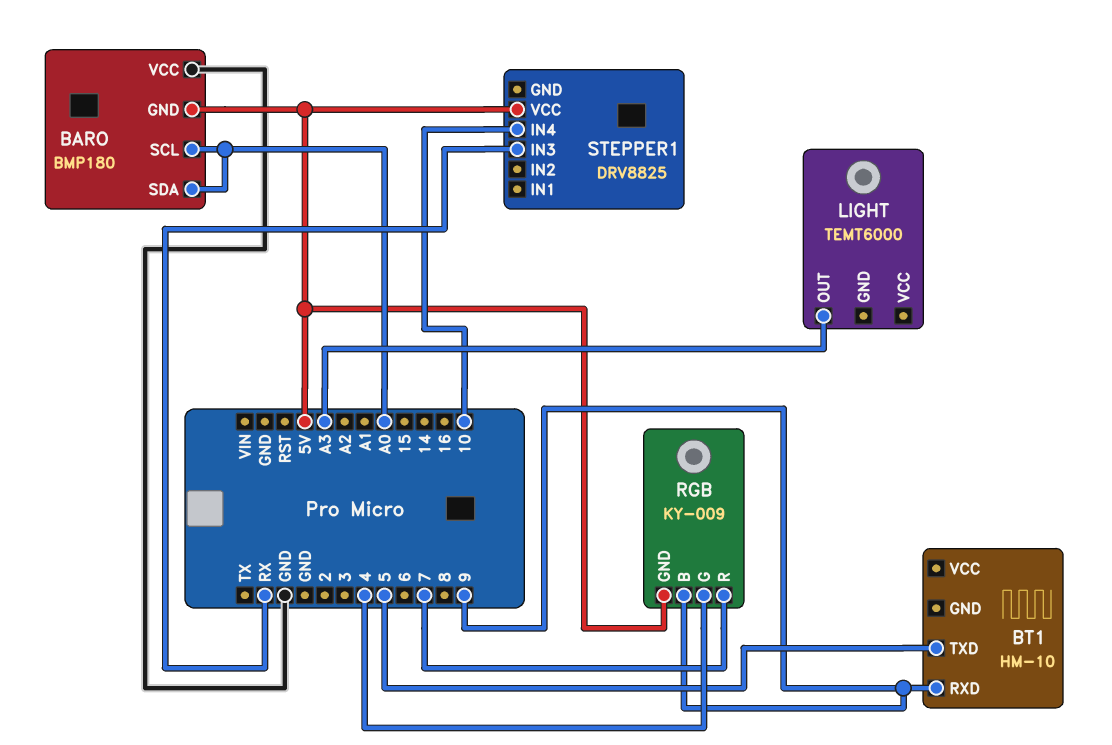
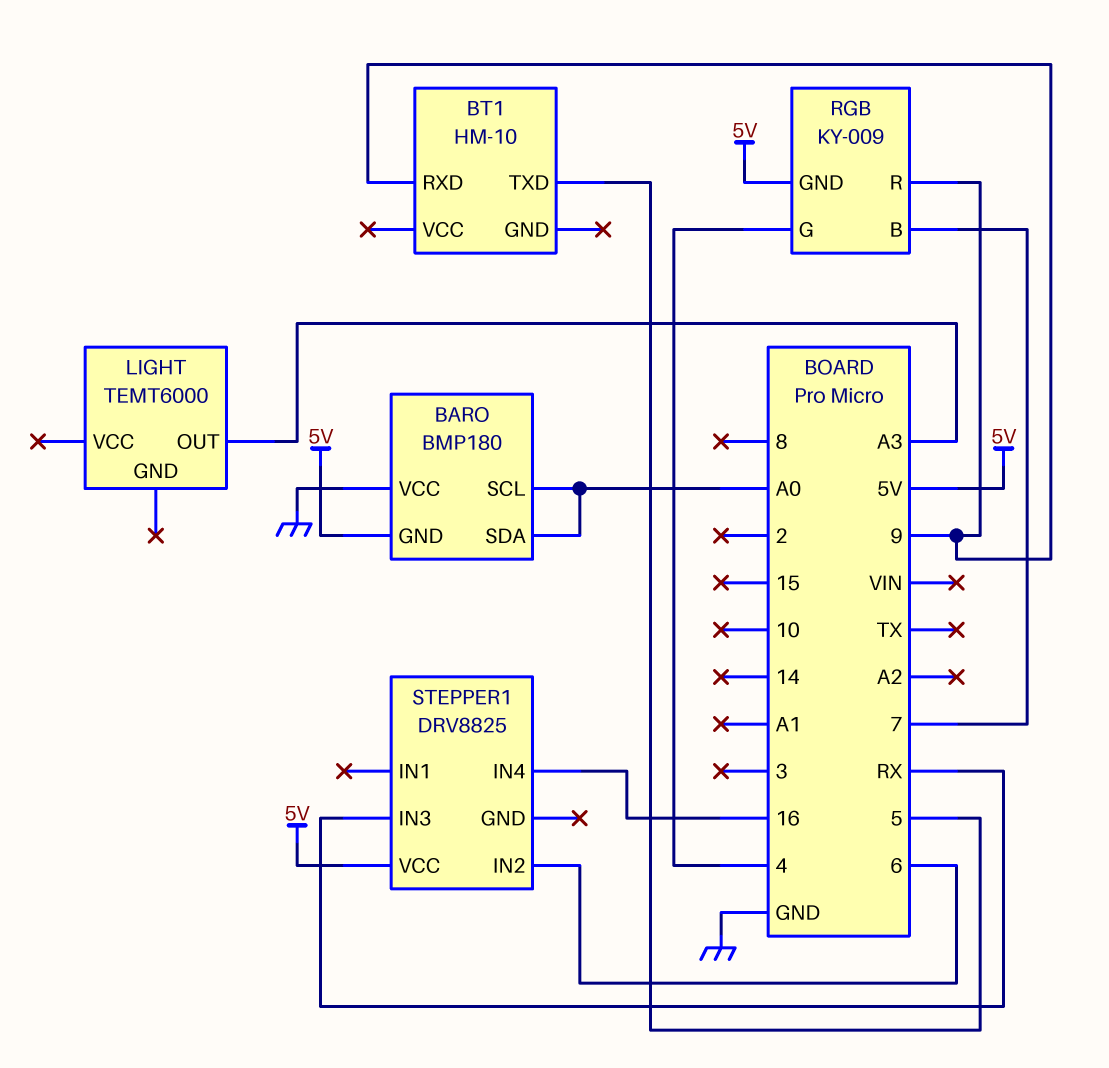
RGB pin B: 9 -> 7
RGB pin R: 7 -> 9
STEPPER1 pin IN2: none -> 6
STEPPER1 pin IN4: 10 -> 16

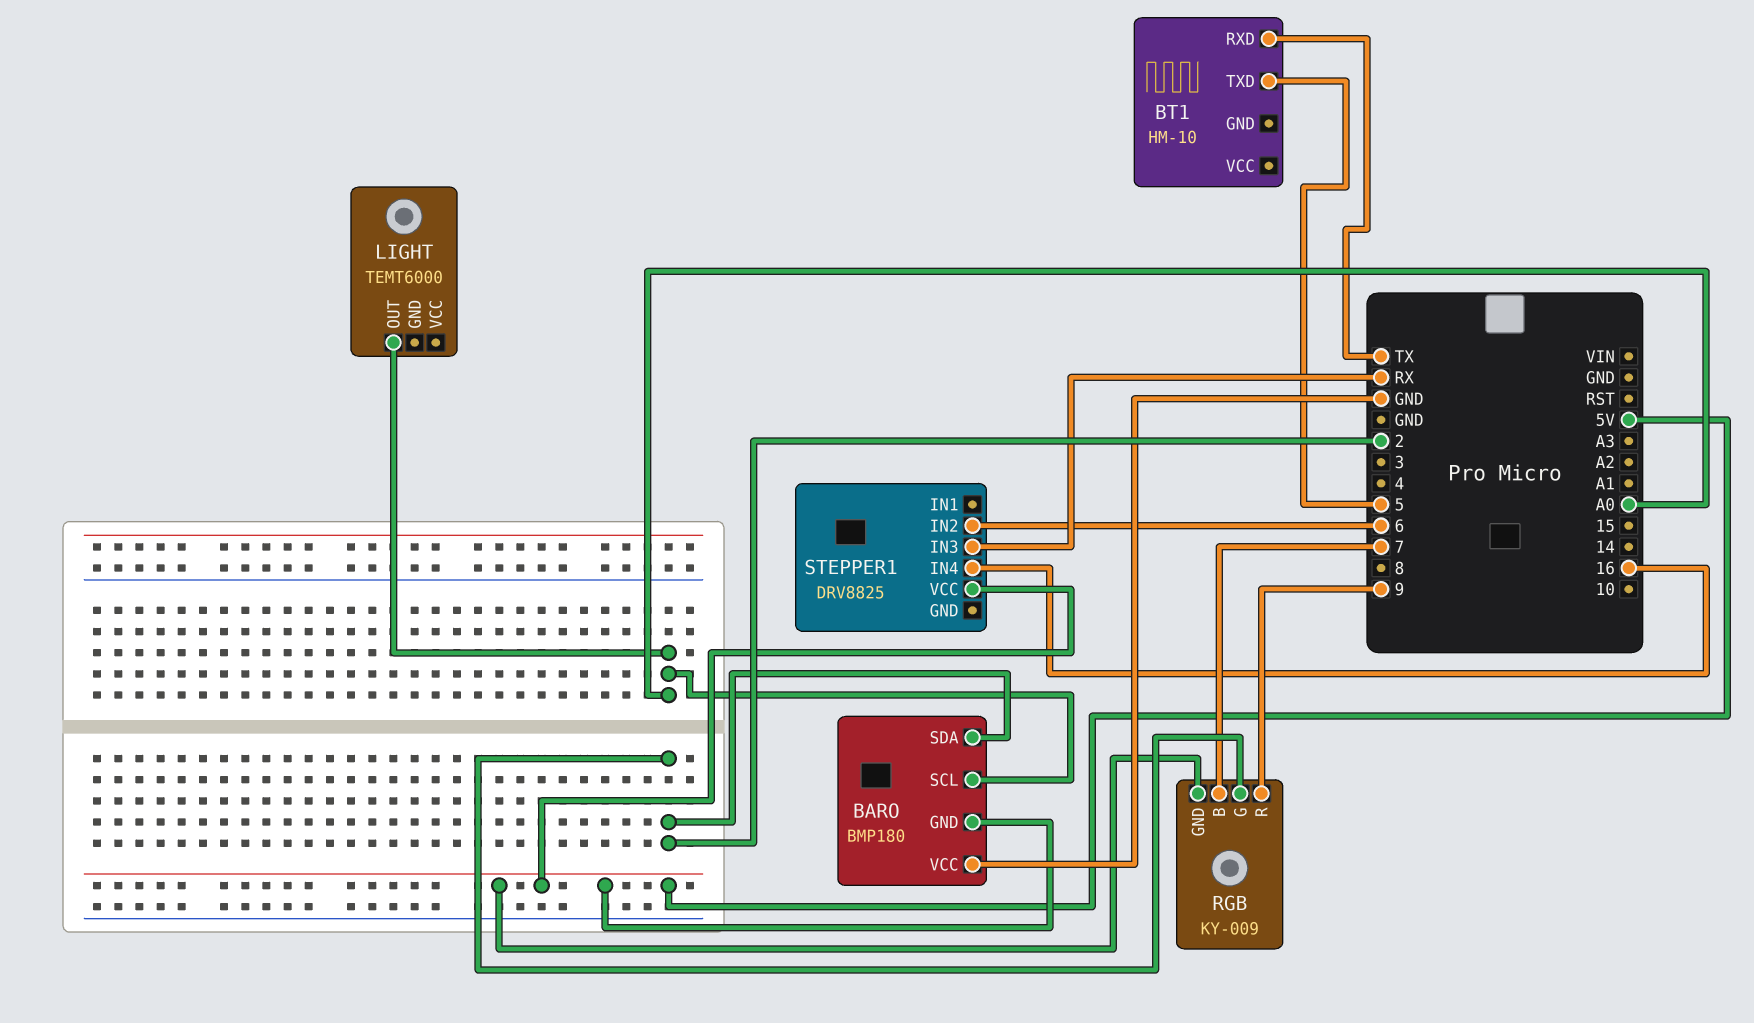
BARO pin SDA: A0 -> 2
BT1 pin RXD: 9 -> TX
LIGHT pin OUT: A3 -> A0
RGB pin G: 4 -> 2

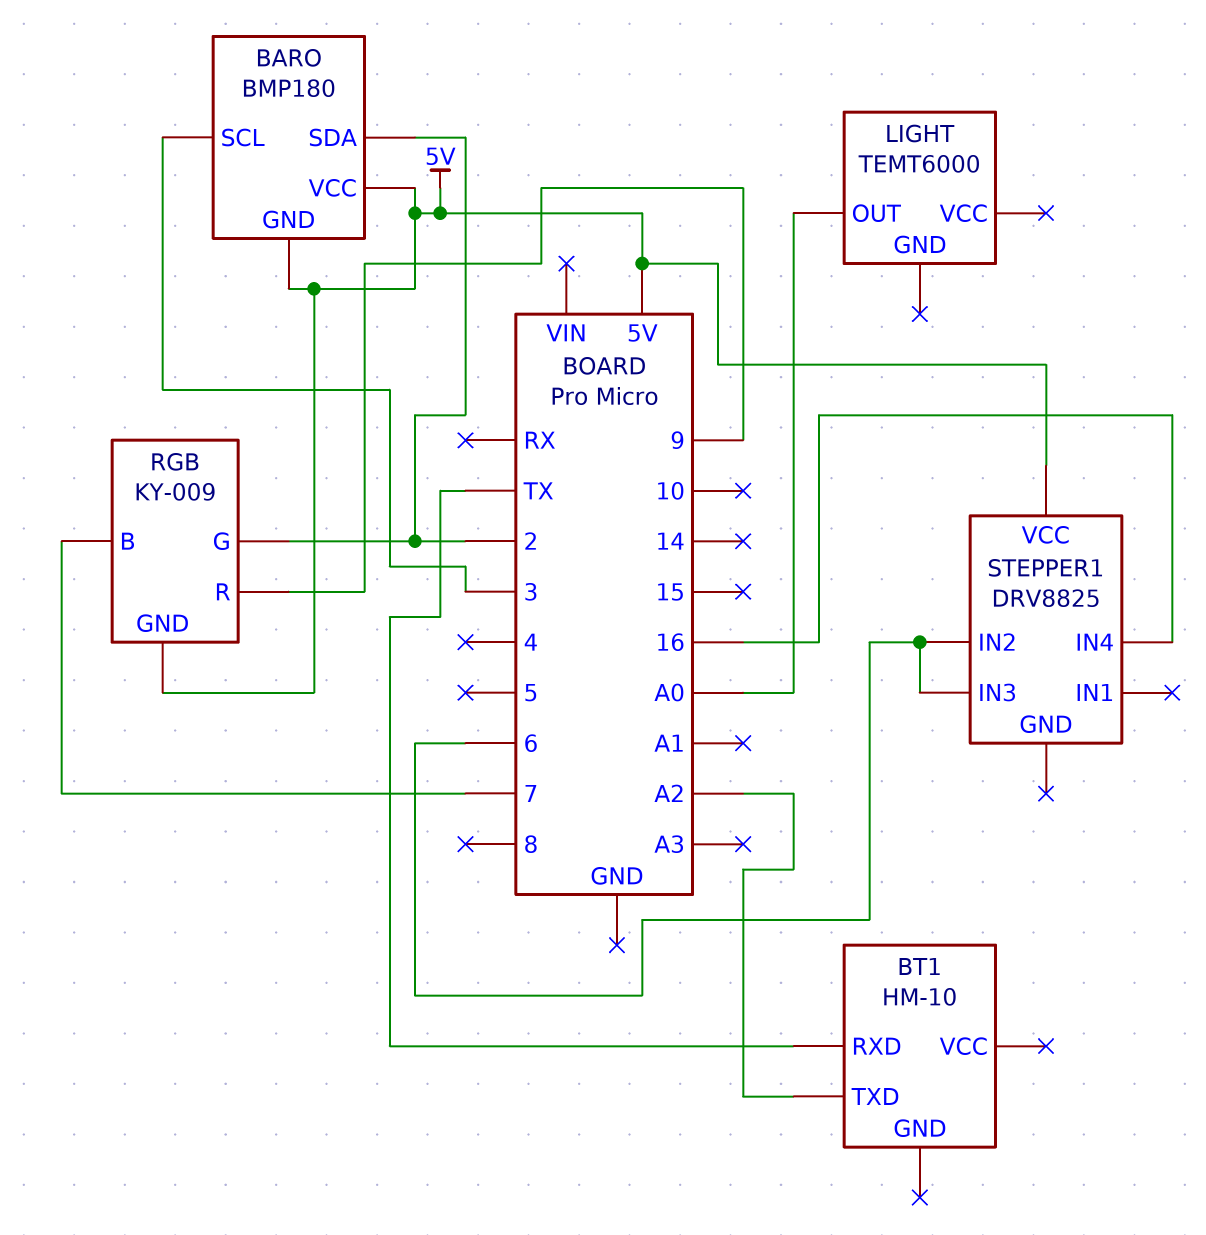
BARO pin SCL: A0 -> 3
BARO pin VCC: GND -> 5V
BT1 pin TXD: 5 -> A2
STEPPER1 pin IN3: RX -> 6

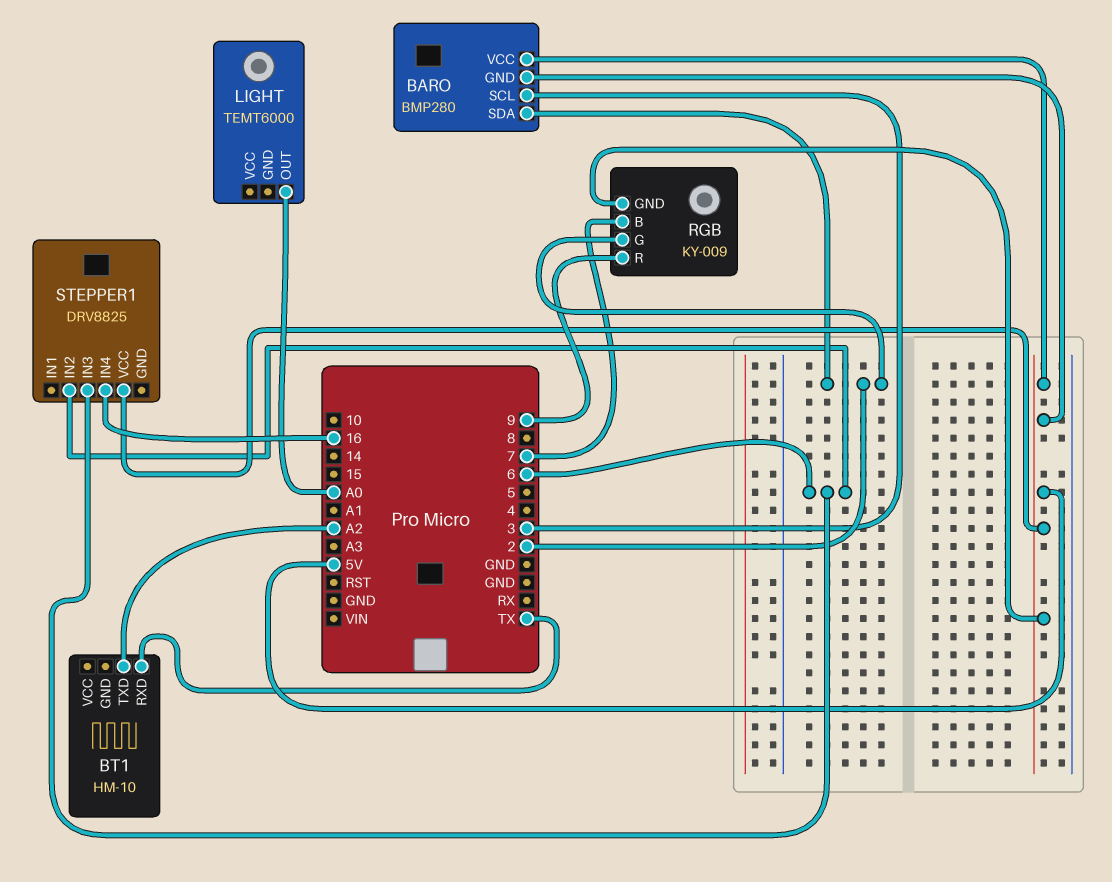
BARO: BMP180 -> BMP280

